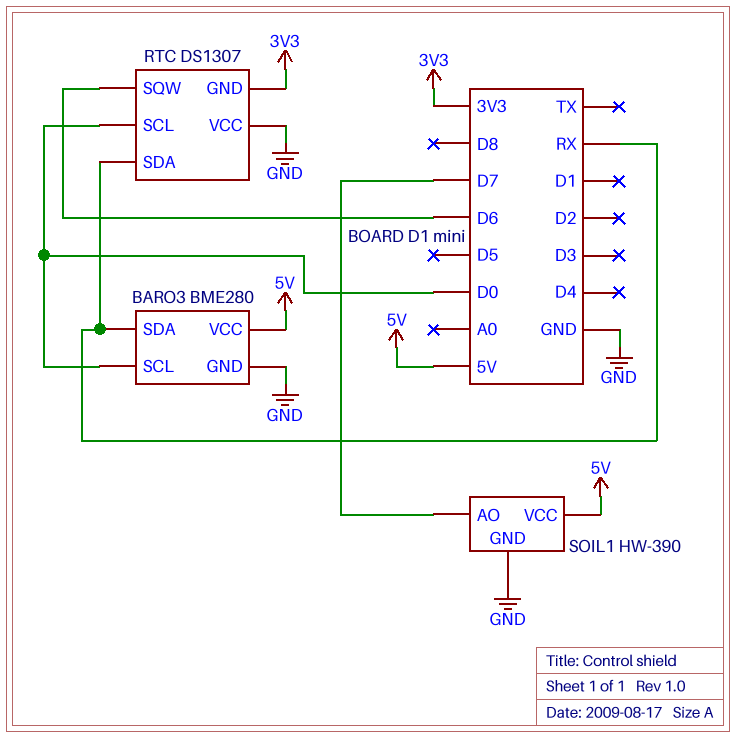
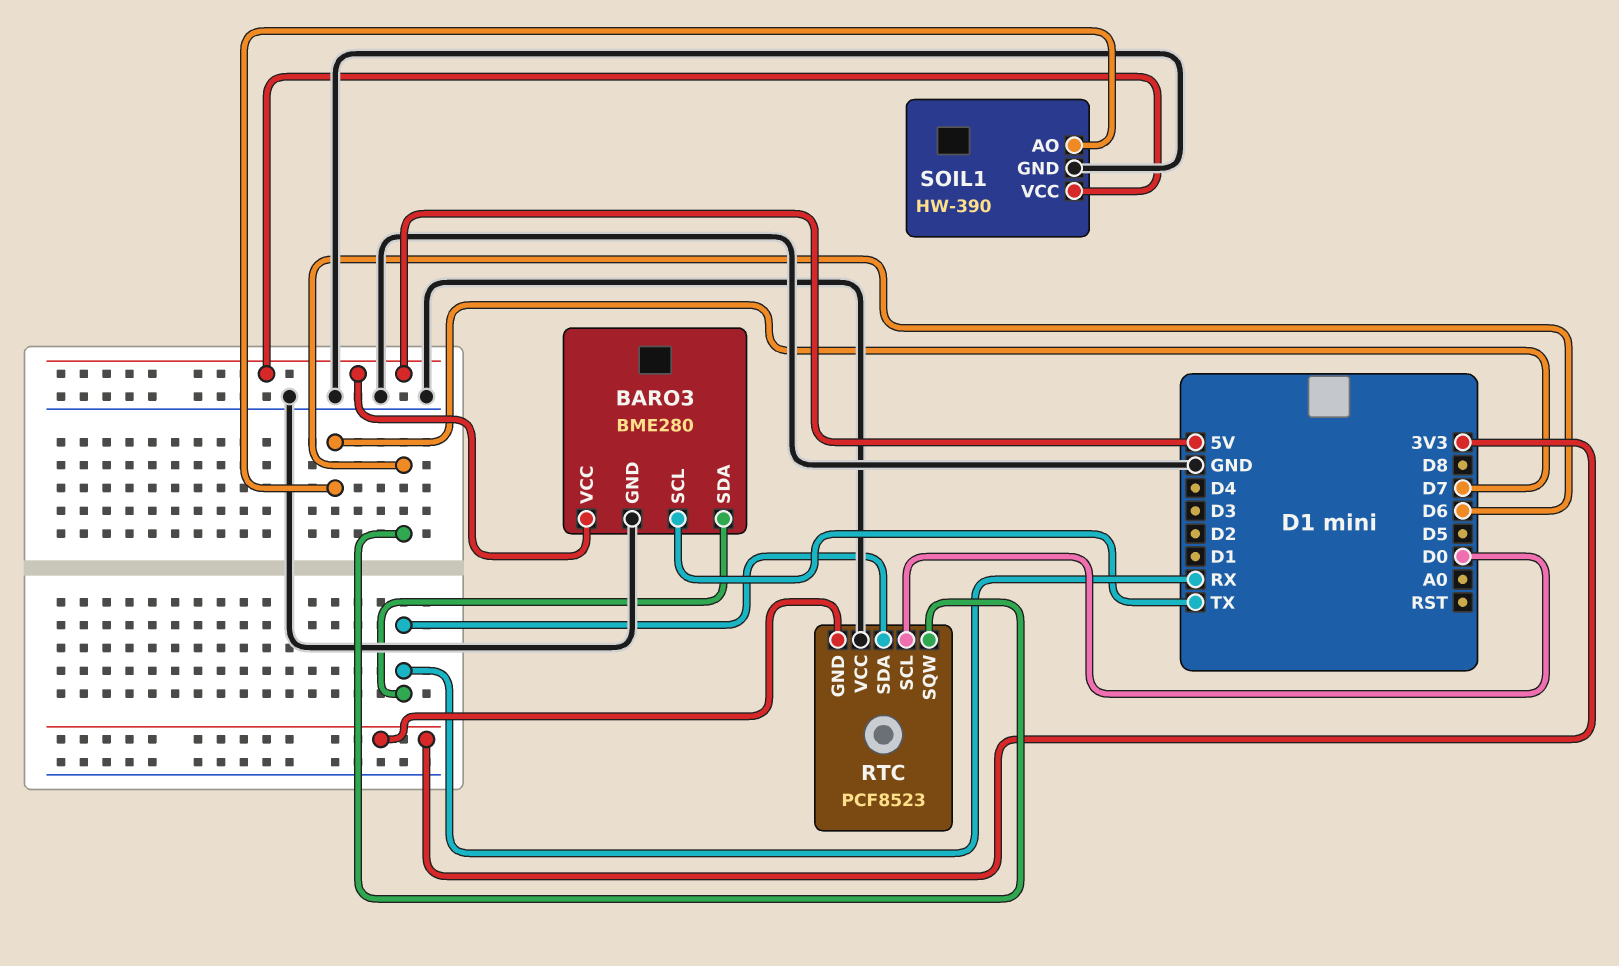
BARO3 pin SCL: D0 -> TX
RTC: DS1307 -> PCF8523

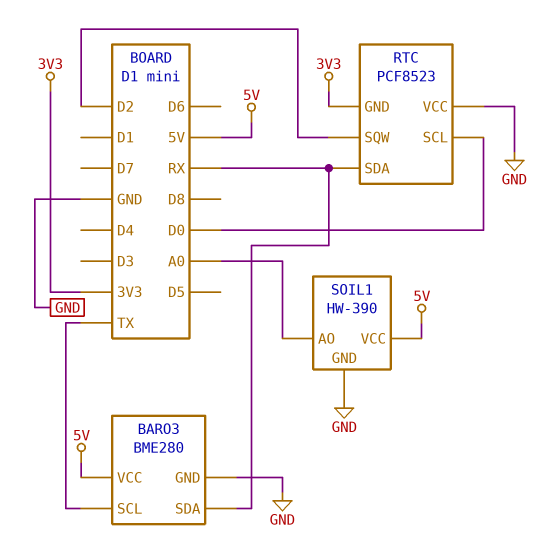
RTC pin SQW: D6 -> D2
SOIL1 pin AO: D7 -> A0

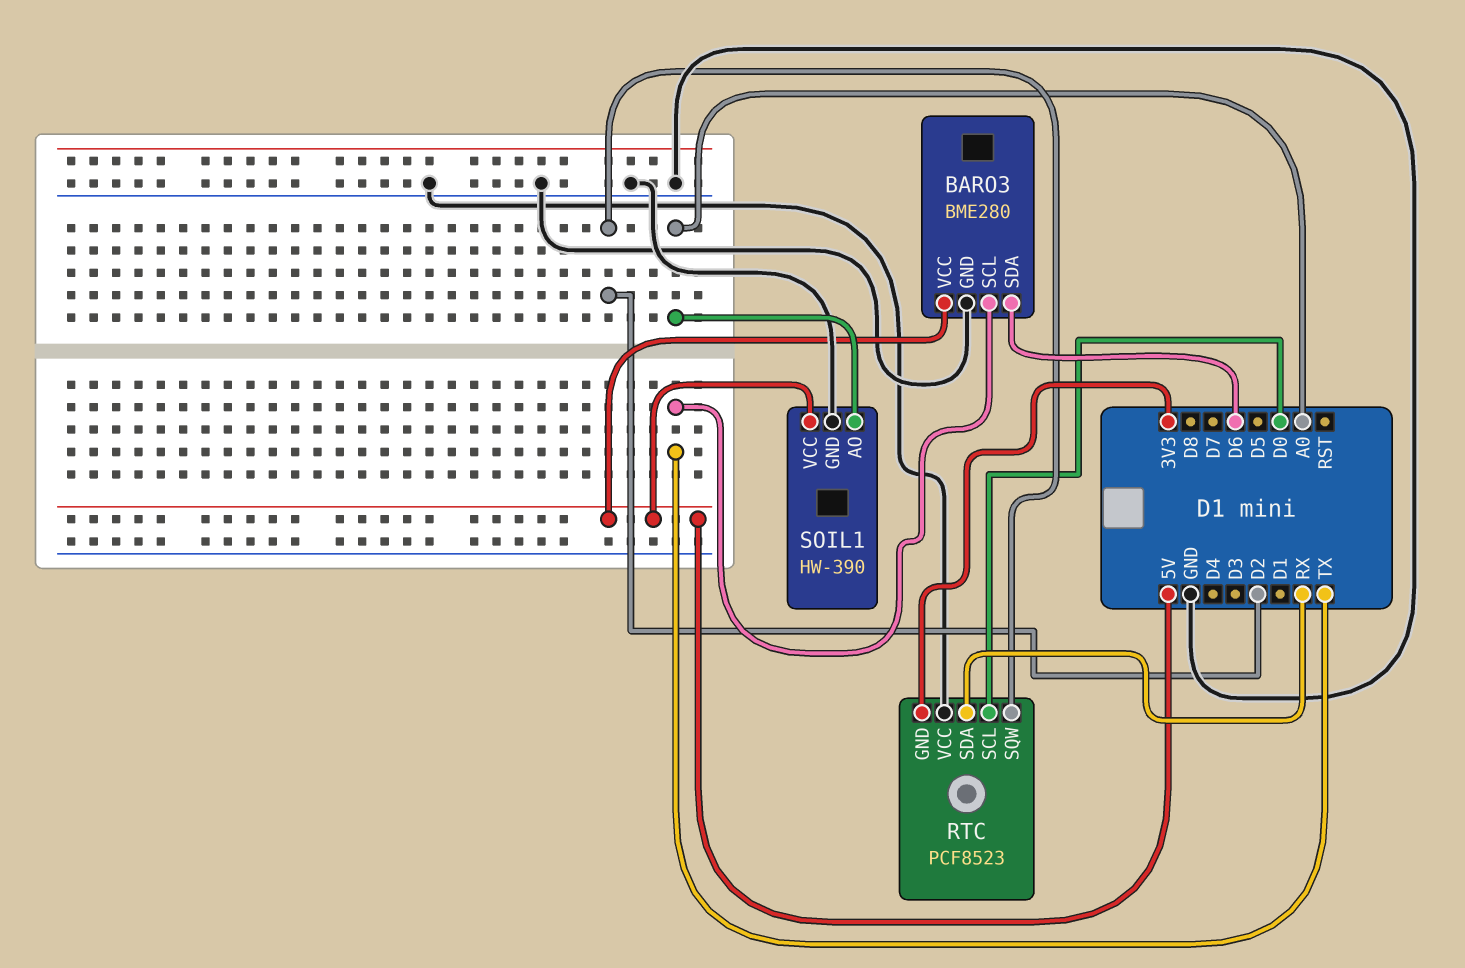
BARO3 pin SDA: RX -> D6

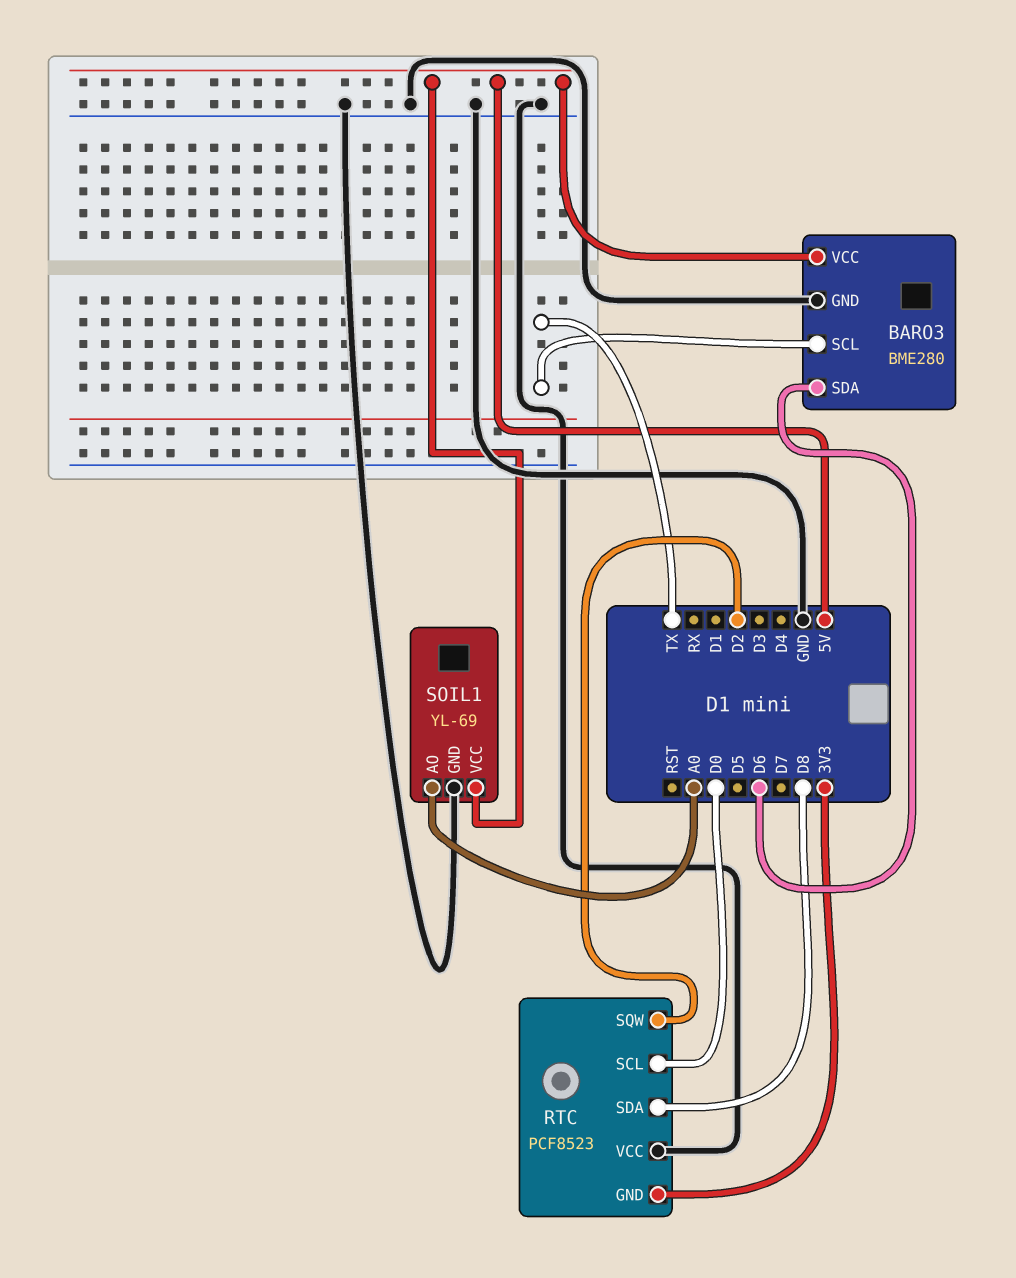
RTC pin SDA: RX -> D8
SOIL1: HW-390 -> YL-69

